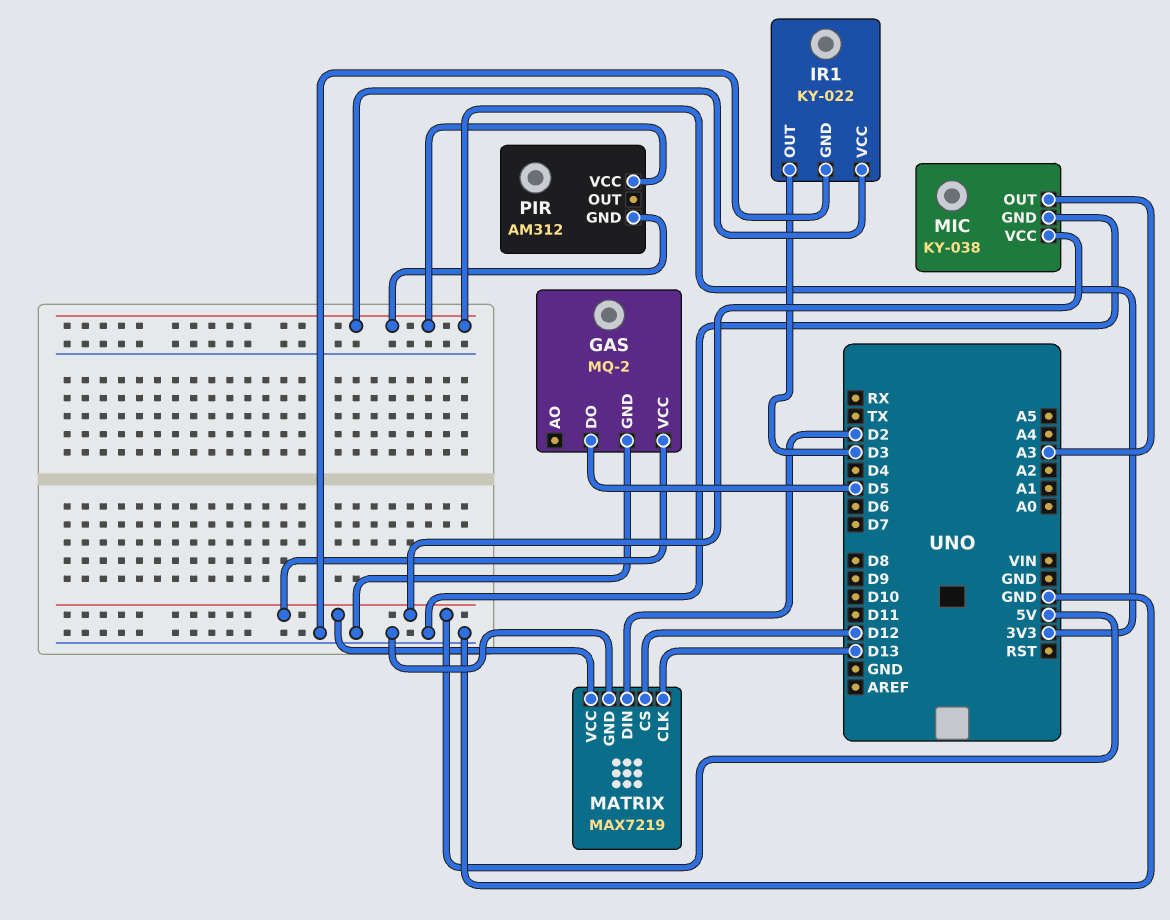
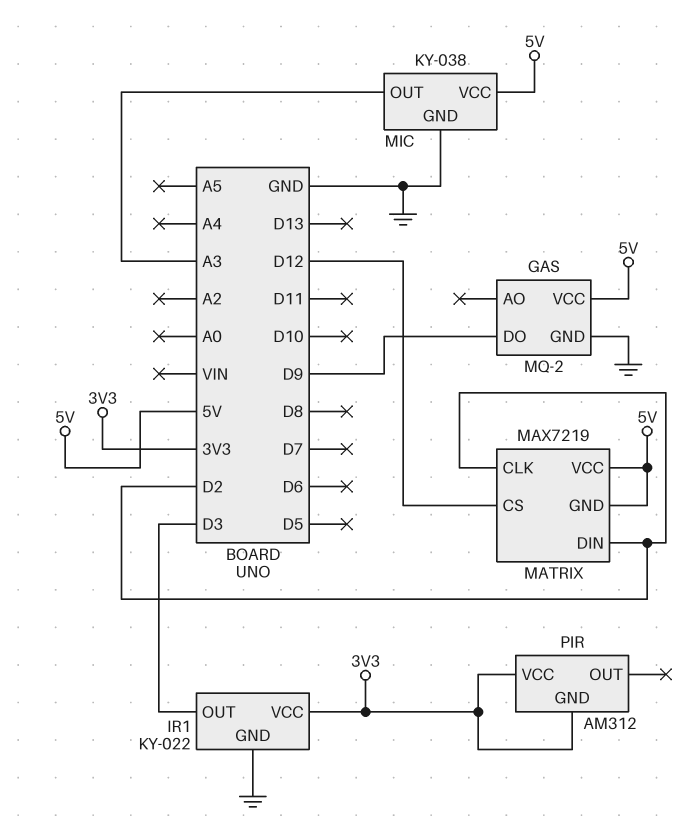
GAS pin DO: D5 -> D9
MATRIX pin CLK: D13 -> D2
MATRIX pin GND: GND -> 5V

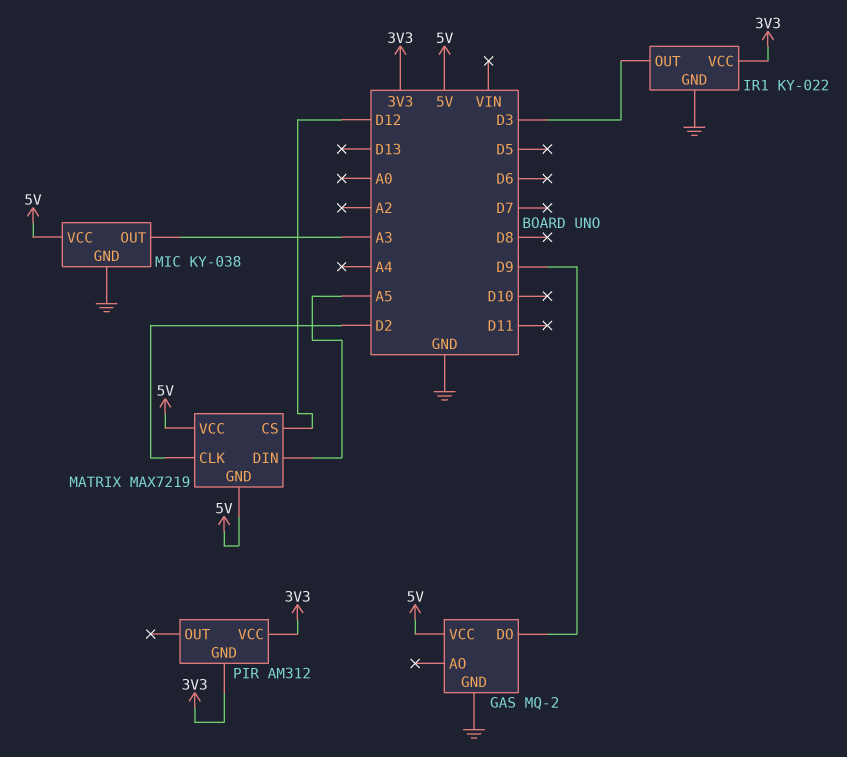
MATRIX pin DIN: D2 -> A5

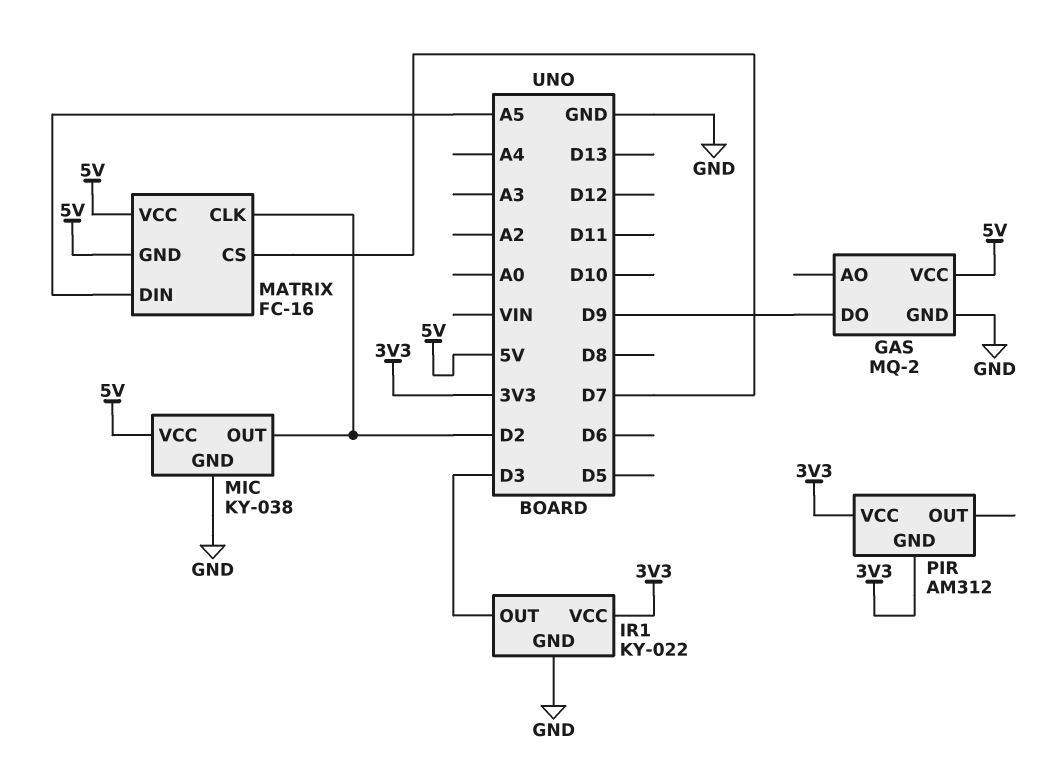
MATRIX: MAX7219 -> FC-16
MATRIX pin CS: D12 -> D7
MIC pin OUT: A3 -> D2

